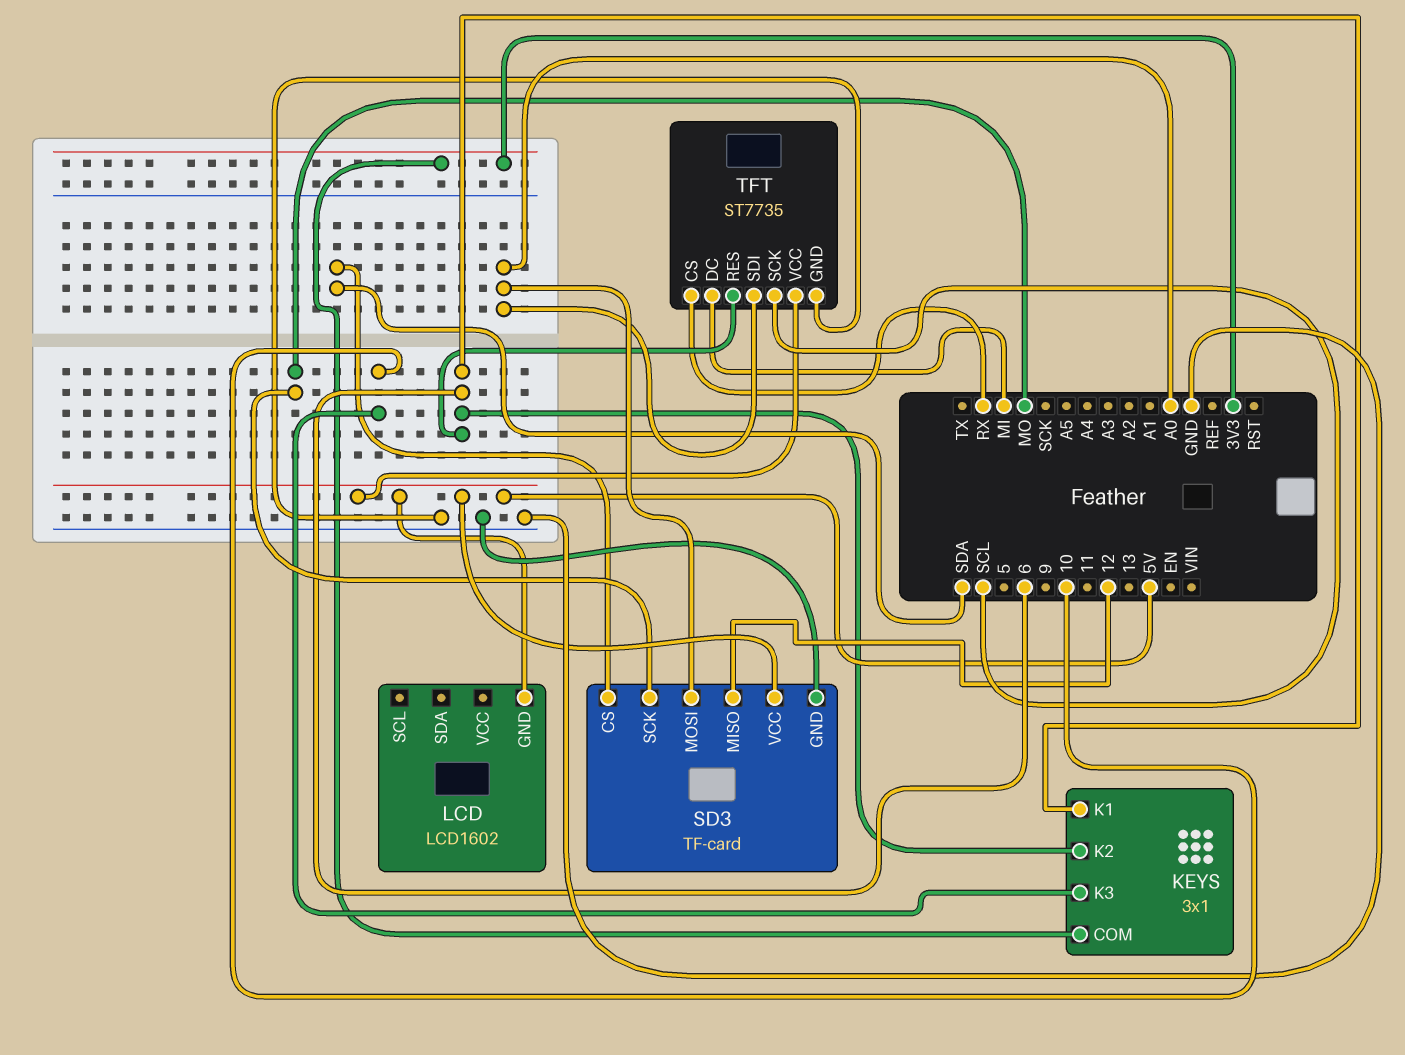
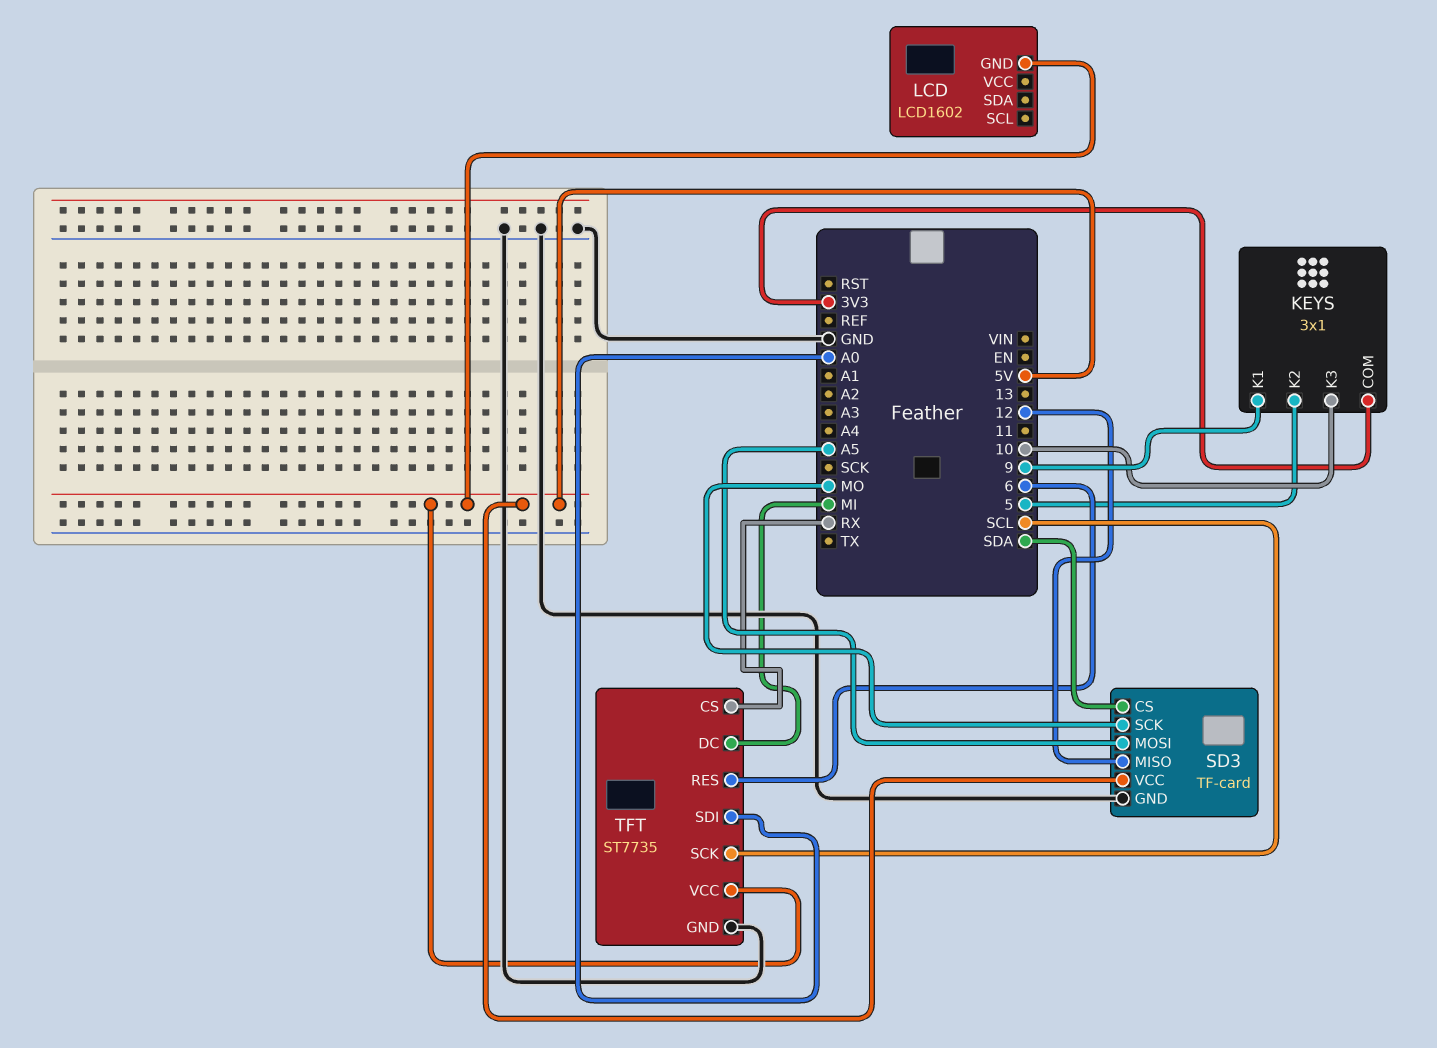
KEYS pin K1: 6 -> 9
KEYS pin K2: 6 -> 5
SD3 pin MOSI: A0 -> A5

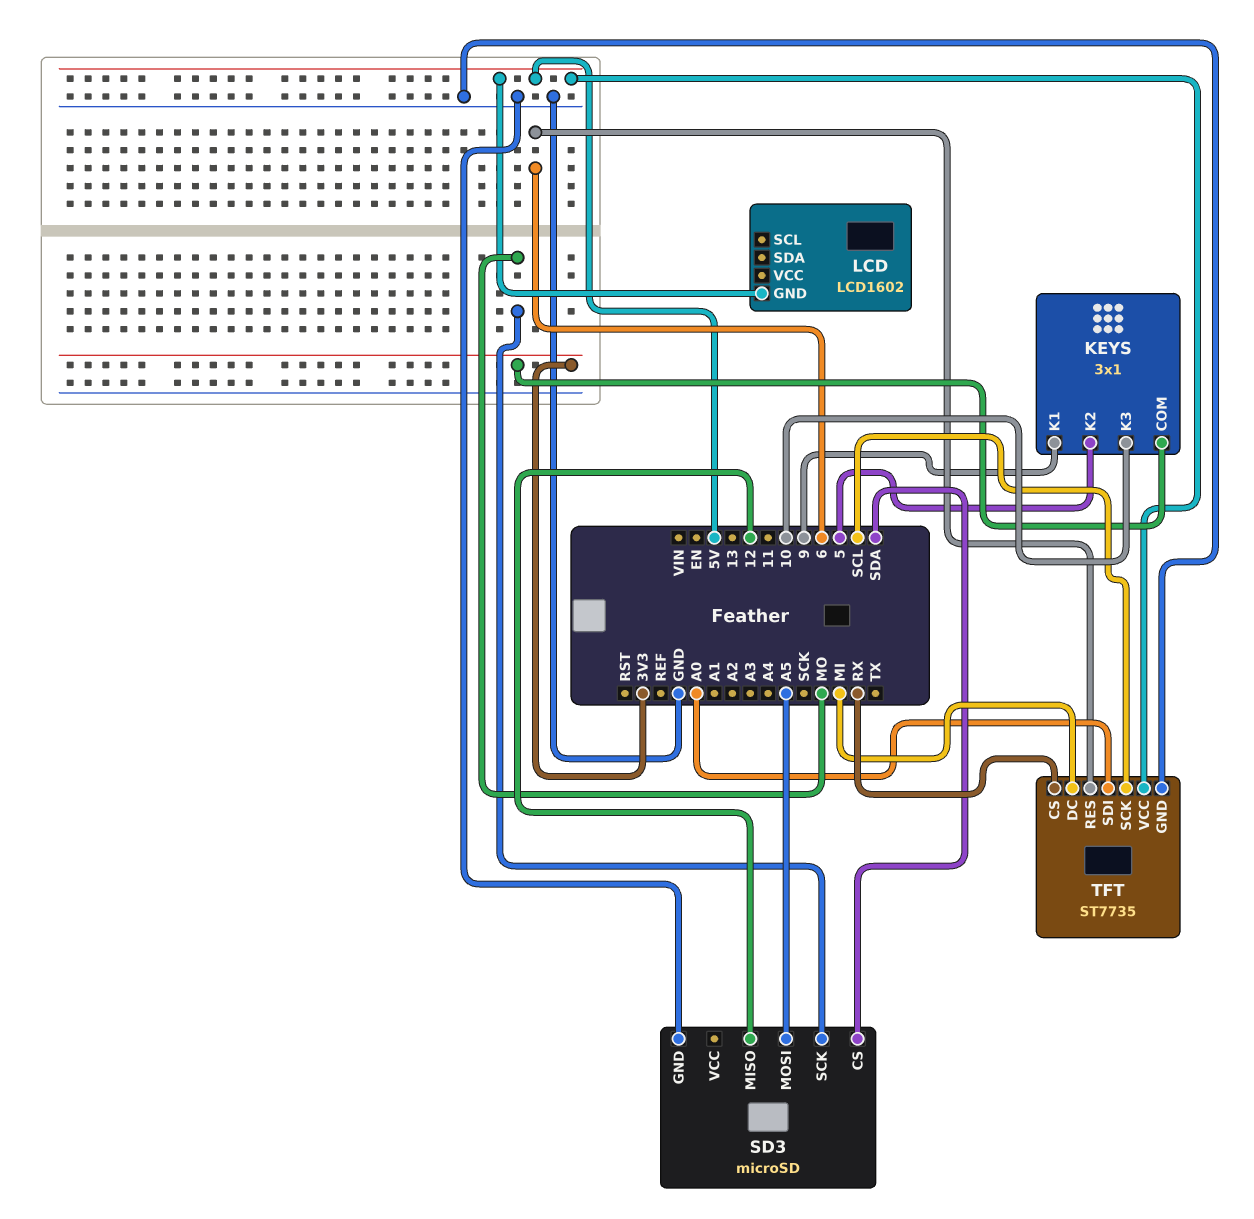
SD3: TF-card -> microSD
SD3 pin VCC: 5V -> none

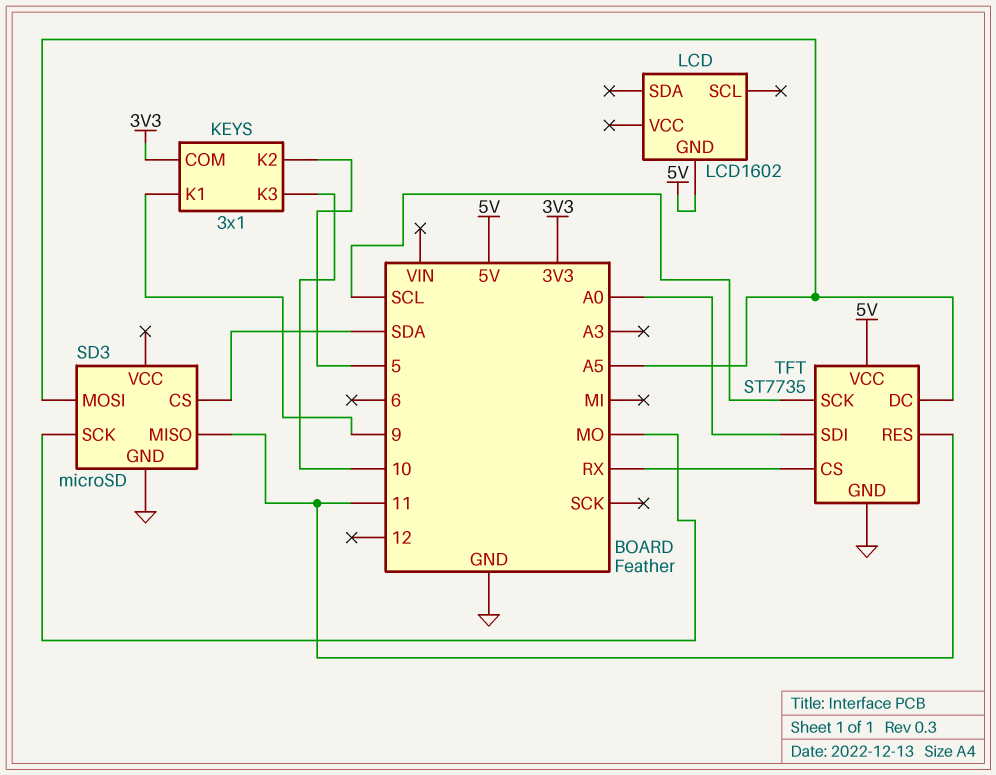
SD3 pin MISO: 12 -> 11
TFT pin DC: MI -> A5
TFT pin RES: 6 -> 11

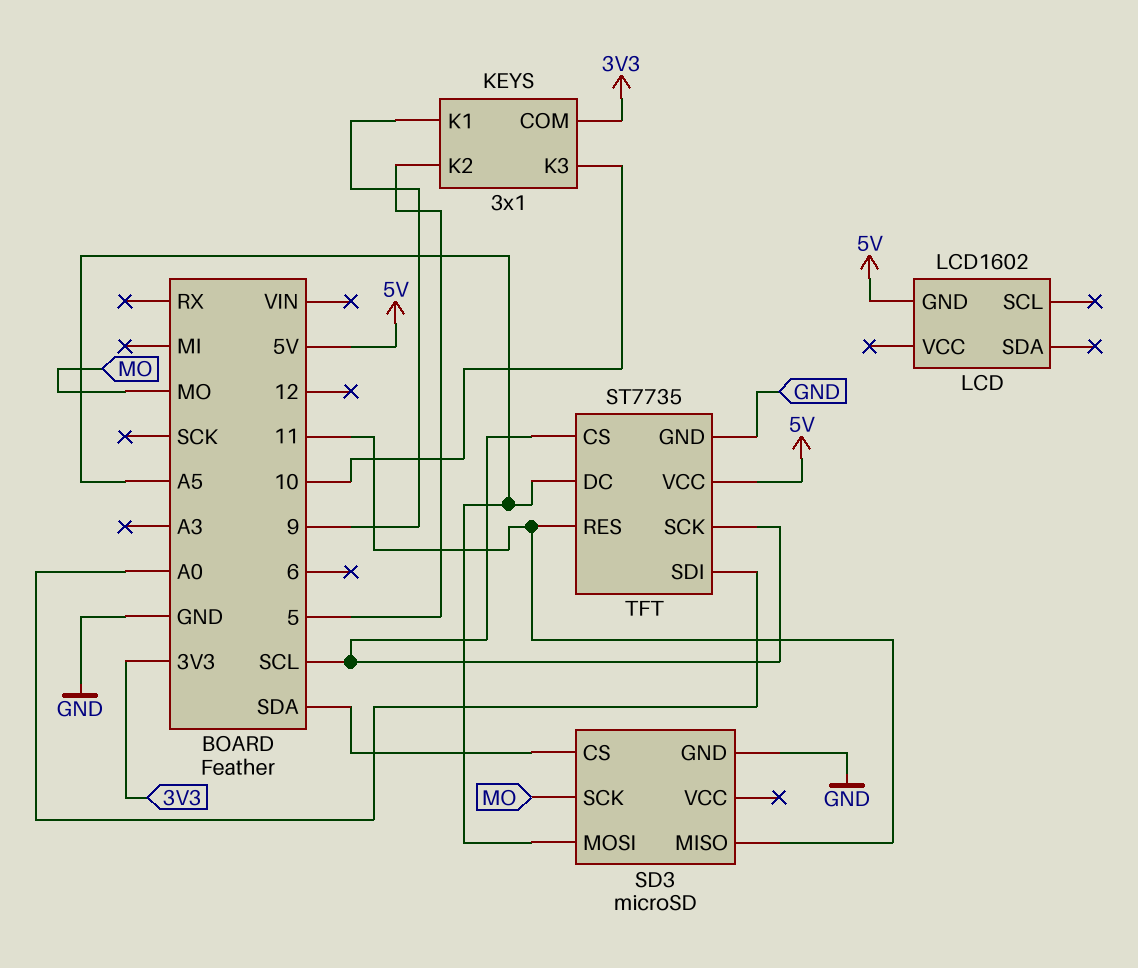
TFT pin CS: RX -> SCL

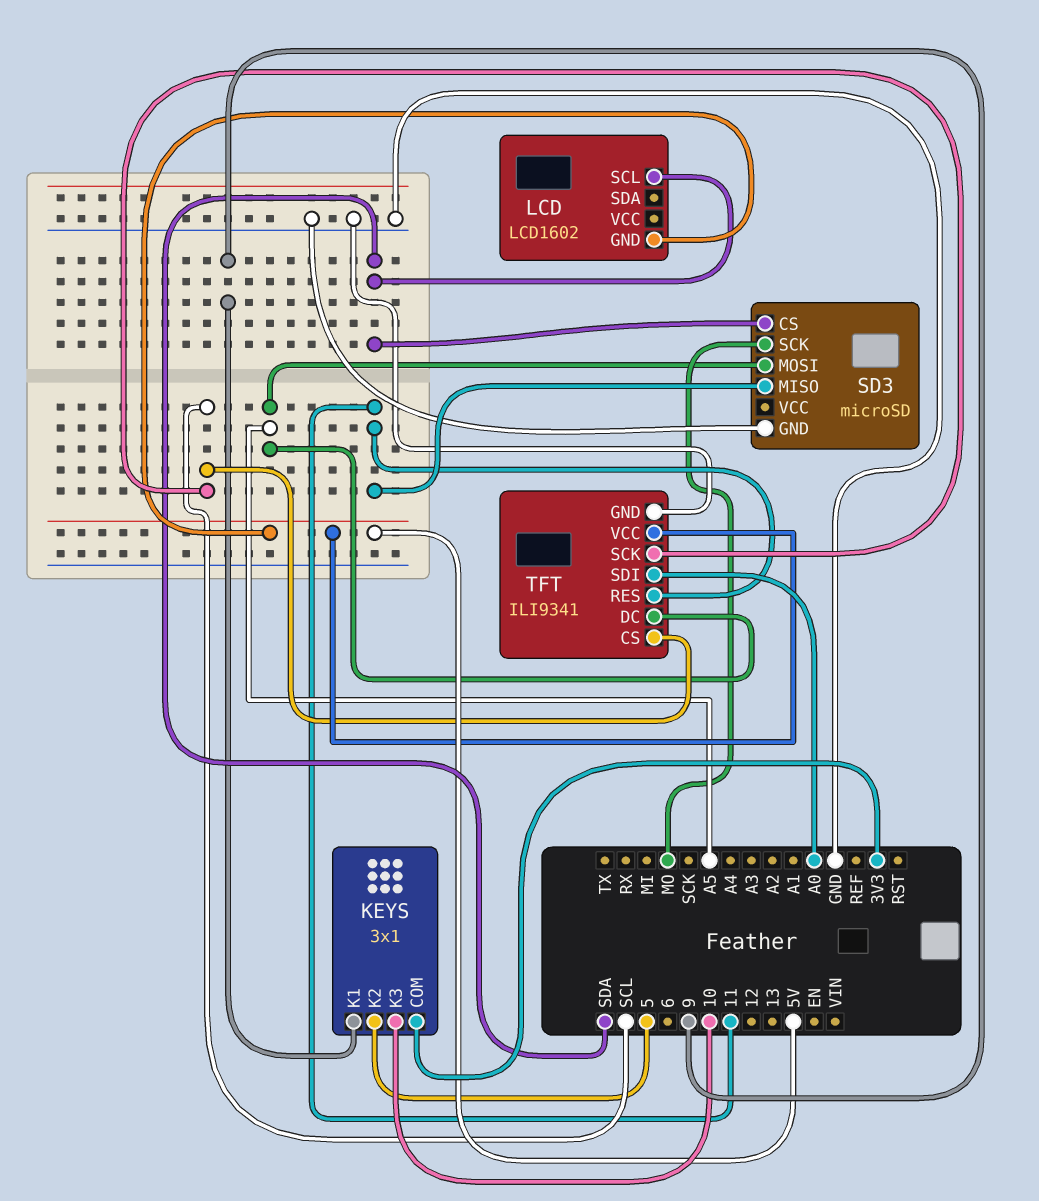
LCD pin SCL: none -> SDA
TFT: ST7735 -> ILI9341

